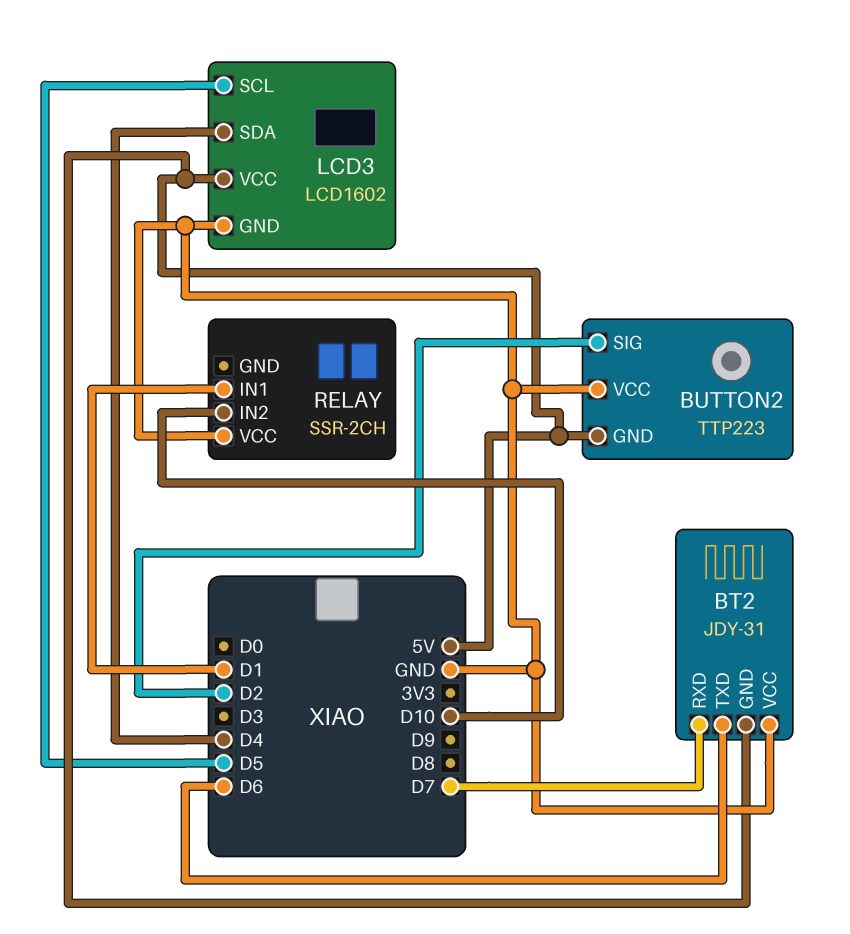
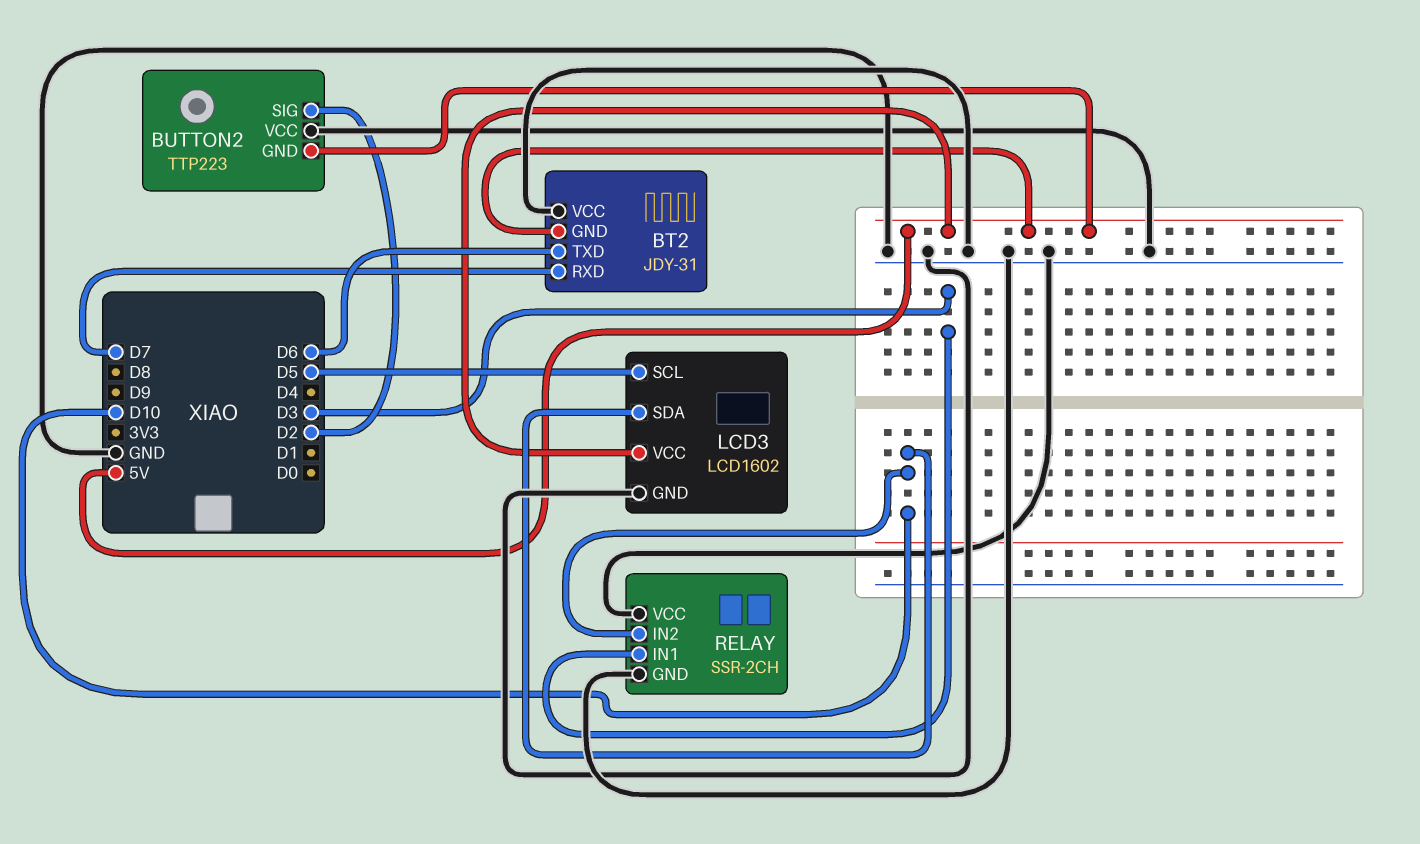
LCD3 pin SDA: D4 -> D10
RELAY pin GND: none -> GND
RELAY pin IN1: D1 -> D3

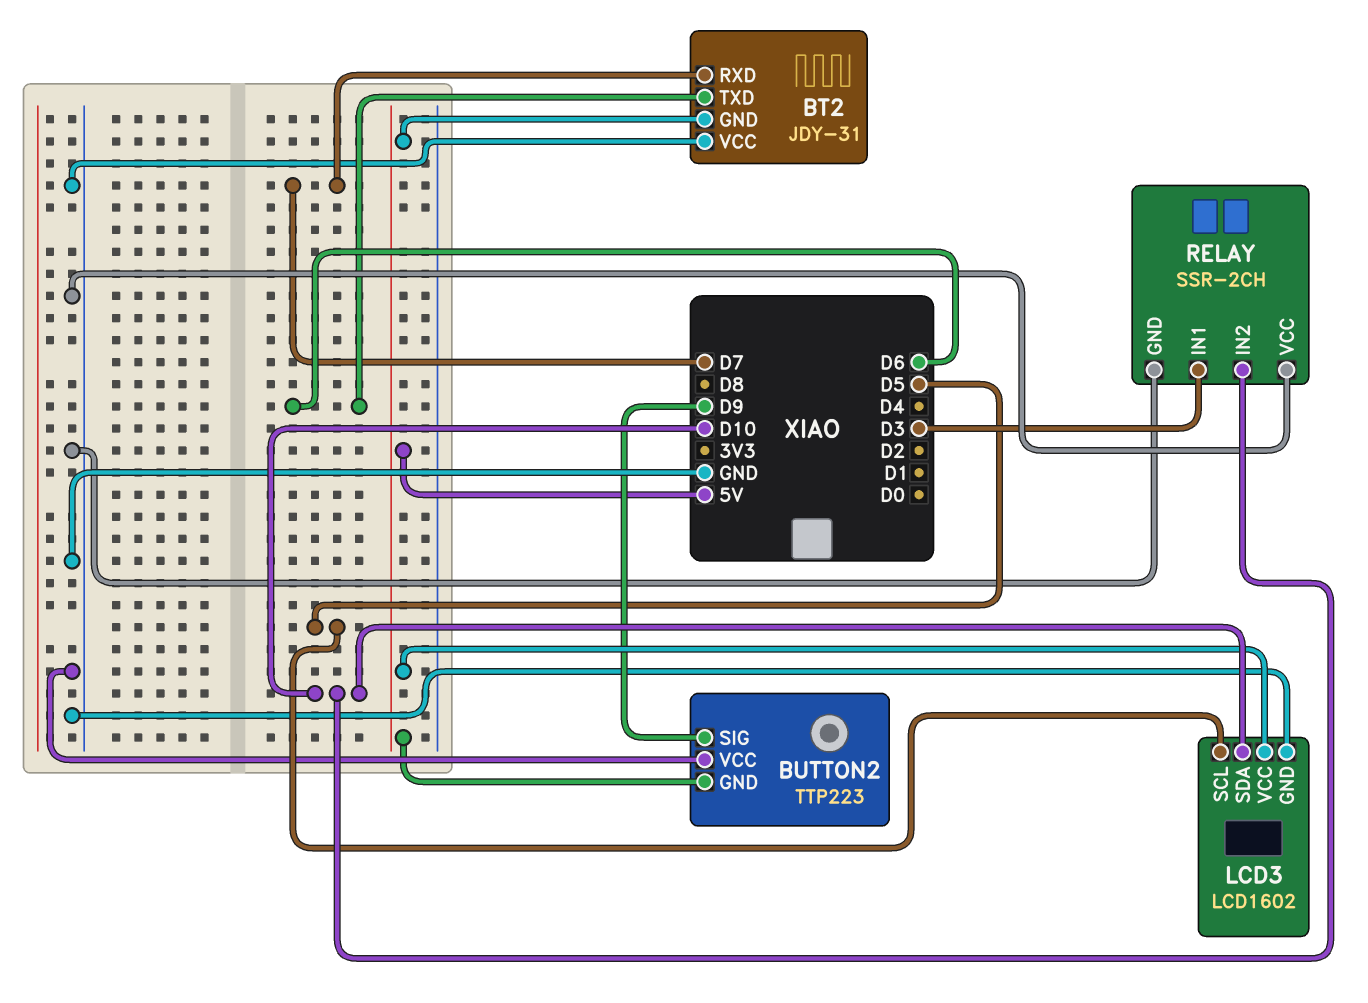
BUTTON2 pin SIG: D2 -> D9

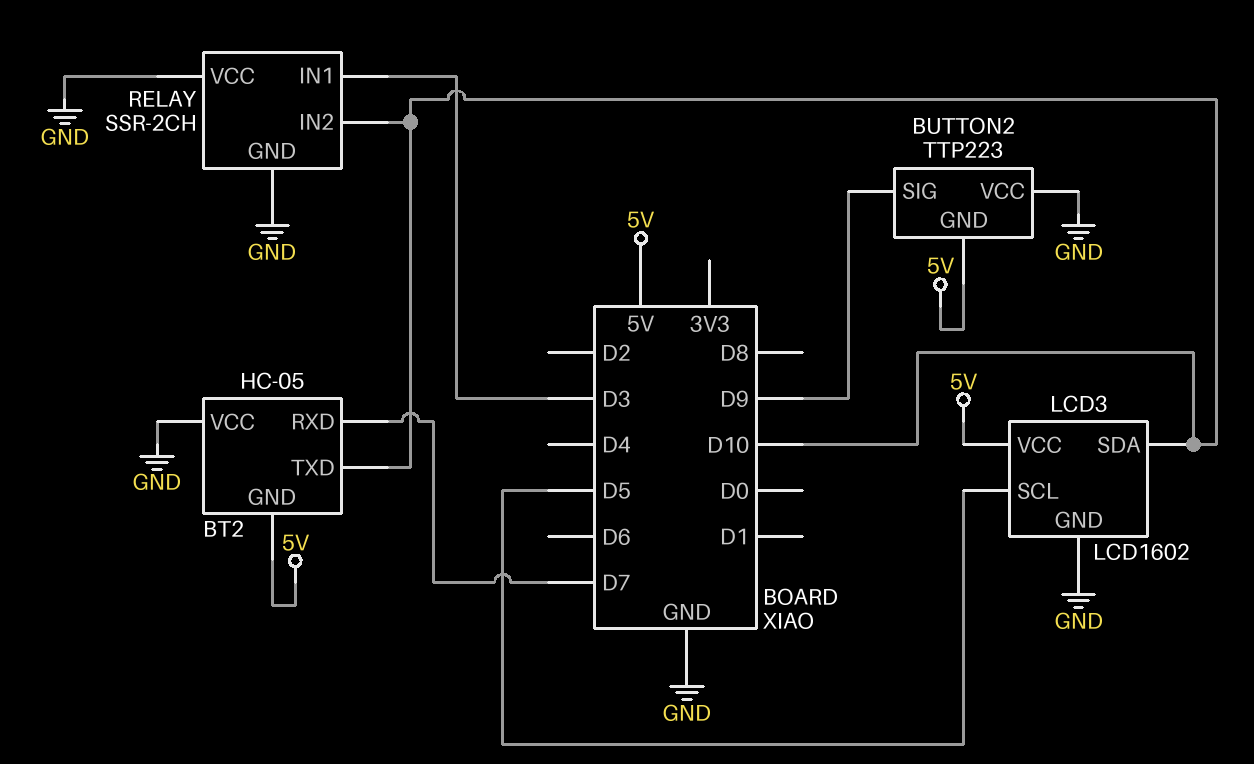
BT2: JDY-31 -> HC-05
BT2 pin TXD: D6 -> D10

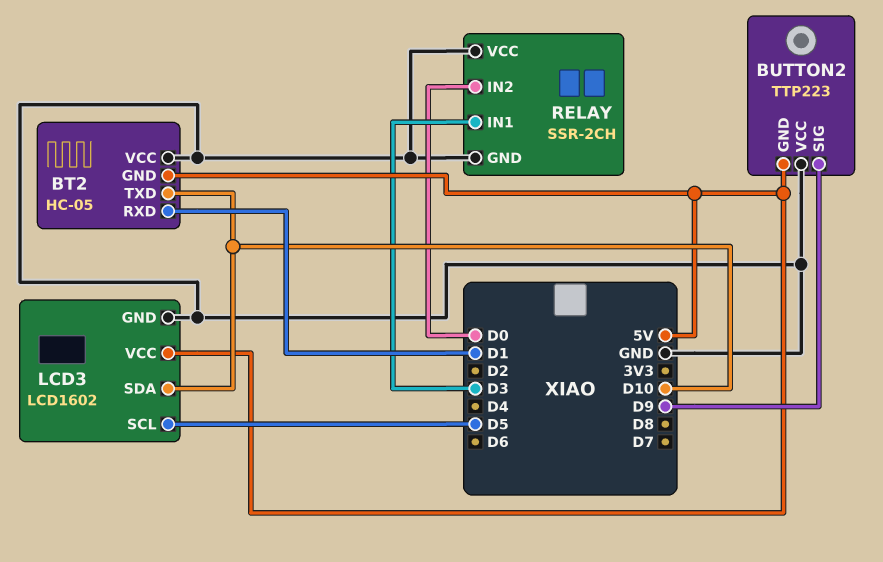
BT2 pin RXD: D7 -> D1
RELAY pin IN2: D10 -> D0

